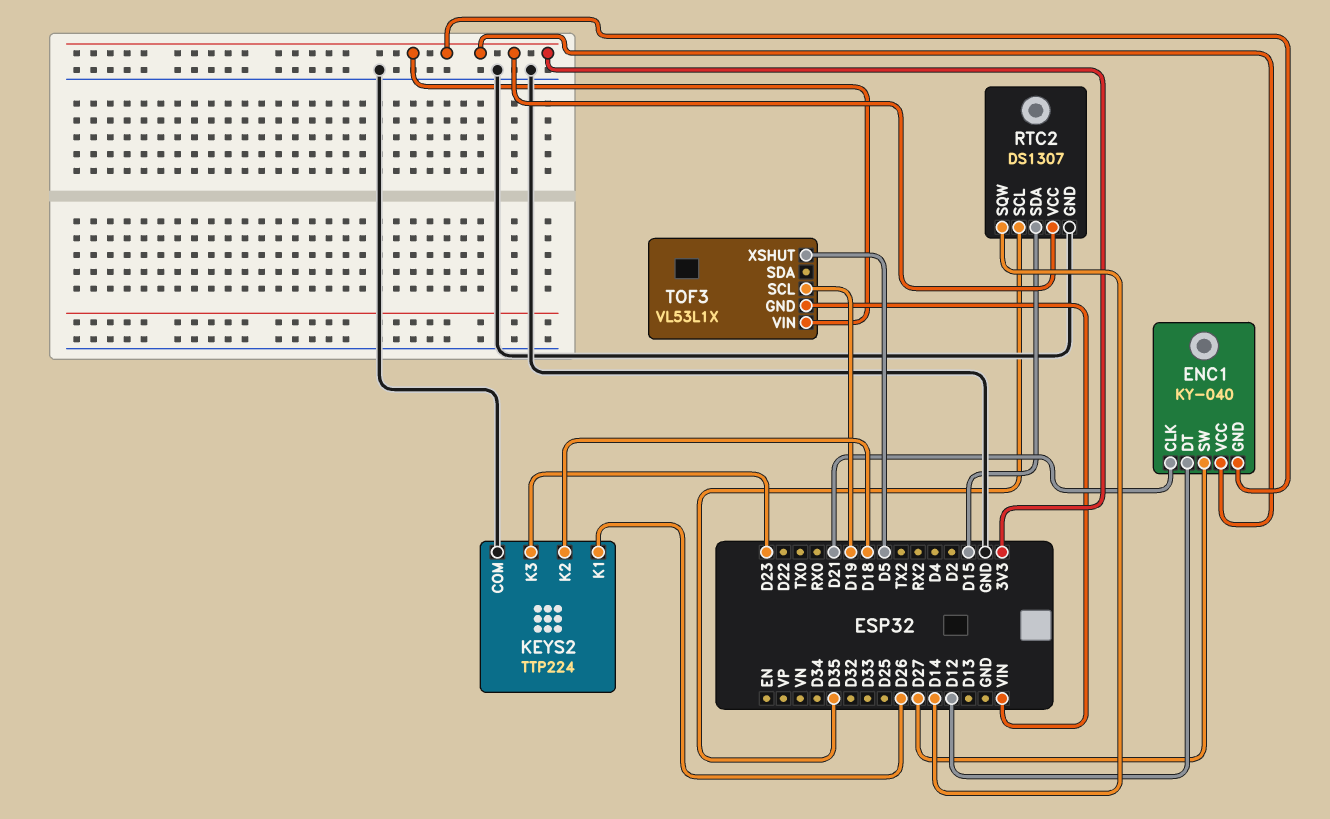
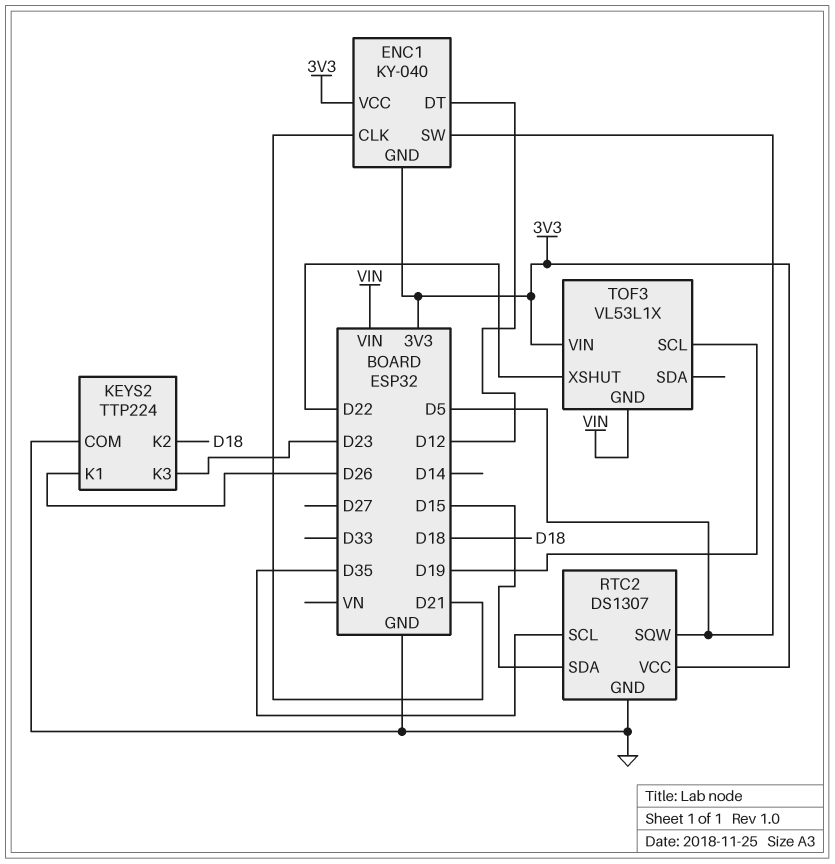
ENC1 pin SW: D27 -> D5
RTC2 pin SQW: D14 -> D5
TOF3 pin XSHUT: D5 -> D22

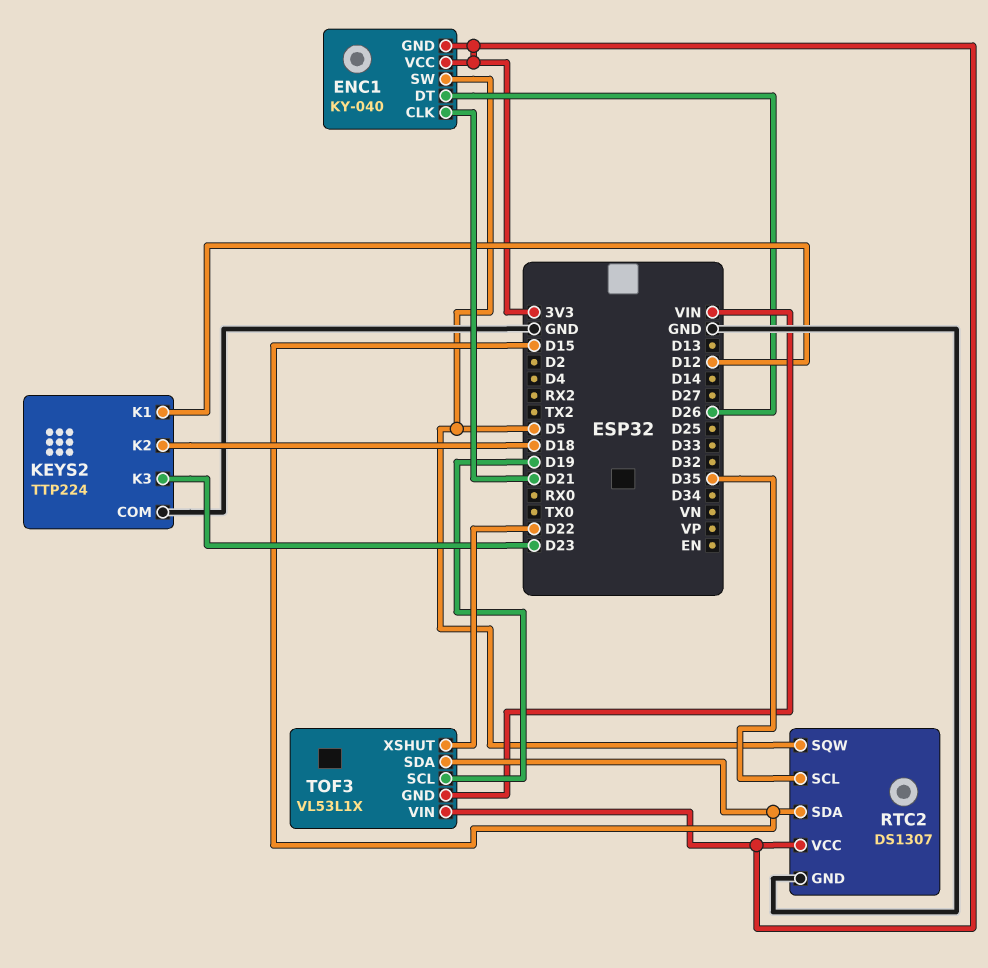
ENC1 pin DT: D12 -> D26
KEYS2 pin K1: D26 -> D12
TOF3 pin SDA: none -> D15

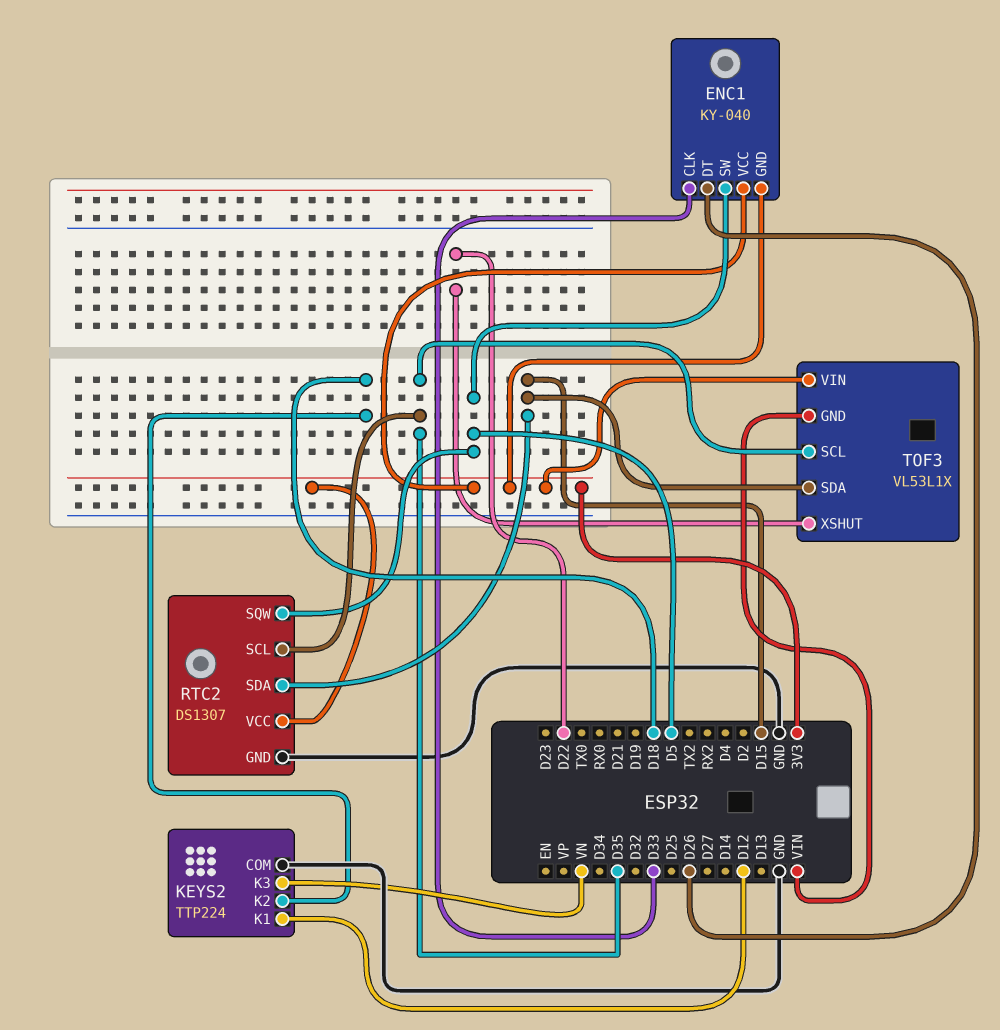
ENC1 pin CLK: D21 -> D33
KEYS2 pin K3: D23 -> VN
TOF3 pin SCL: D19 -> D35

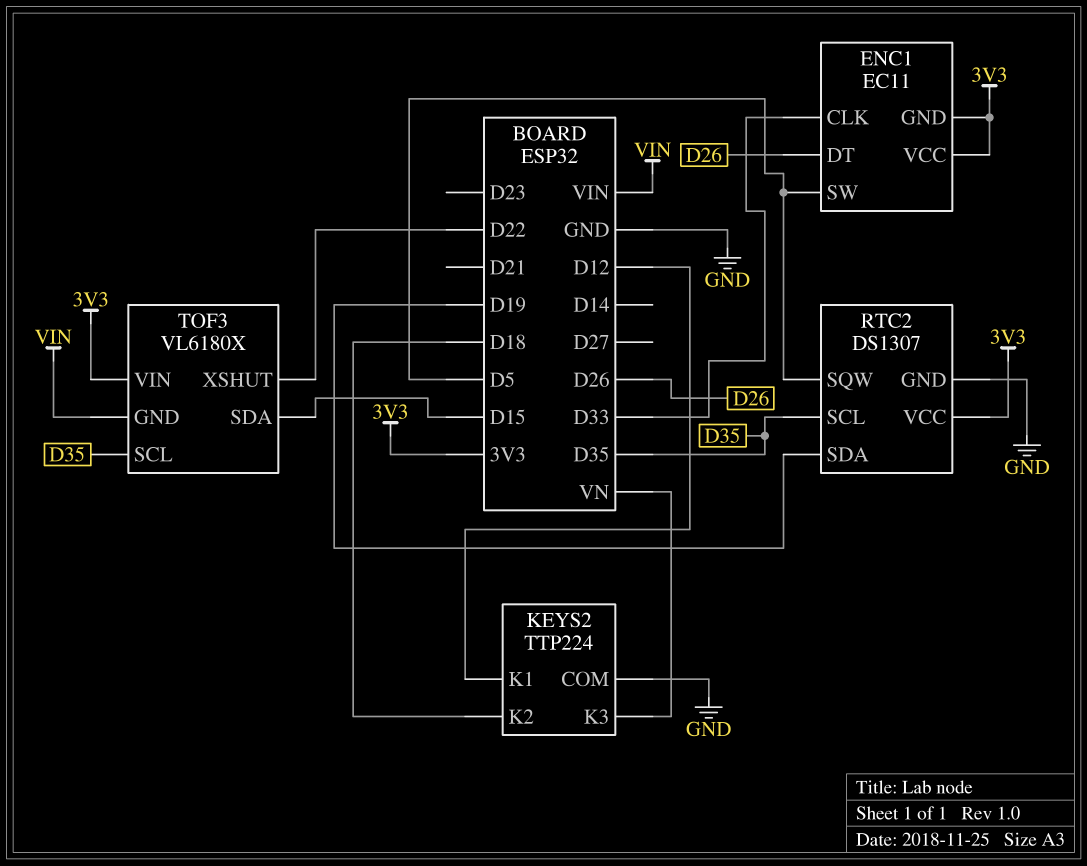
ENC1: KY-040 -> EC11
RTC2 pin SDA: D15 -> D19
TOF3: VL53L1X -> VL6180X

